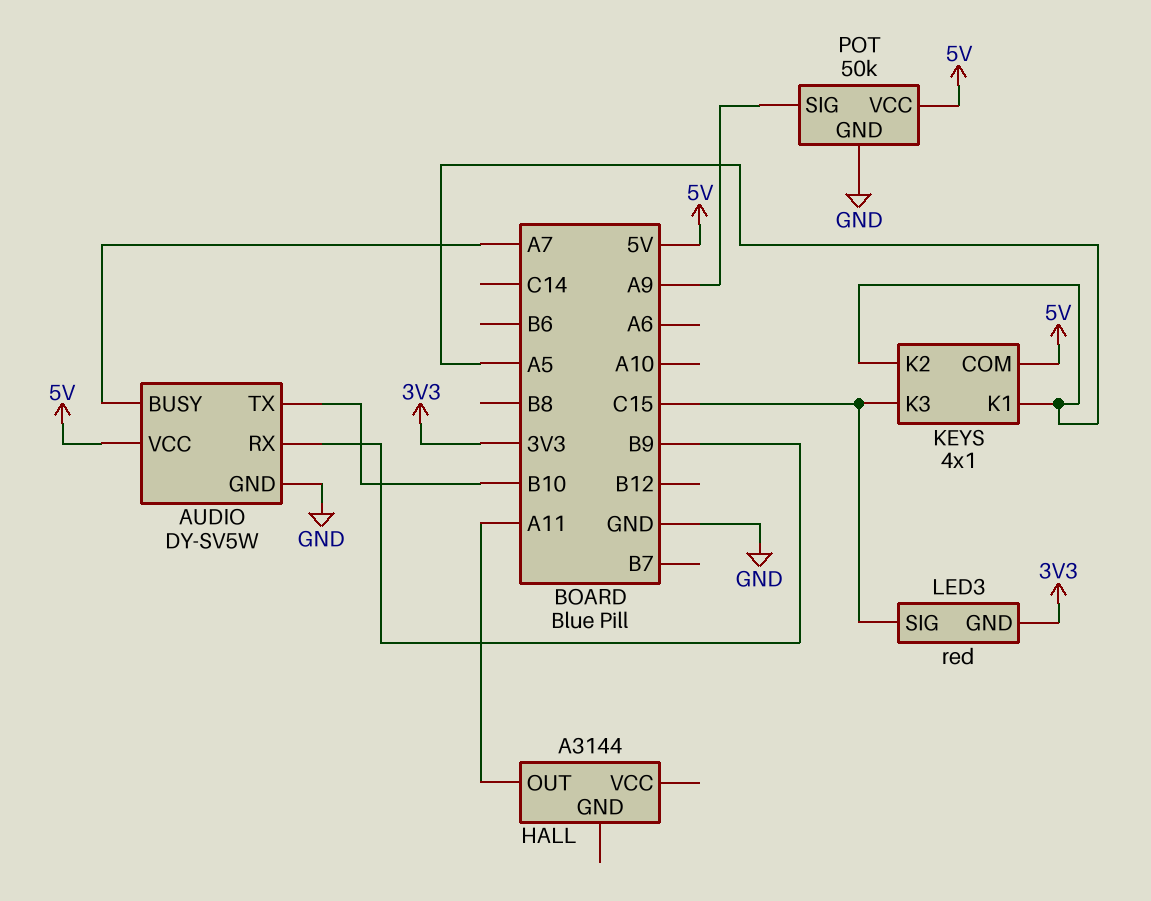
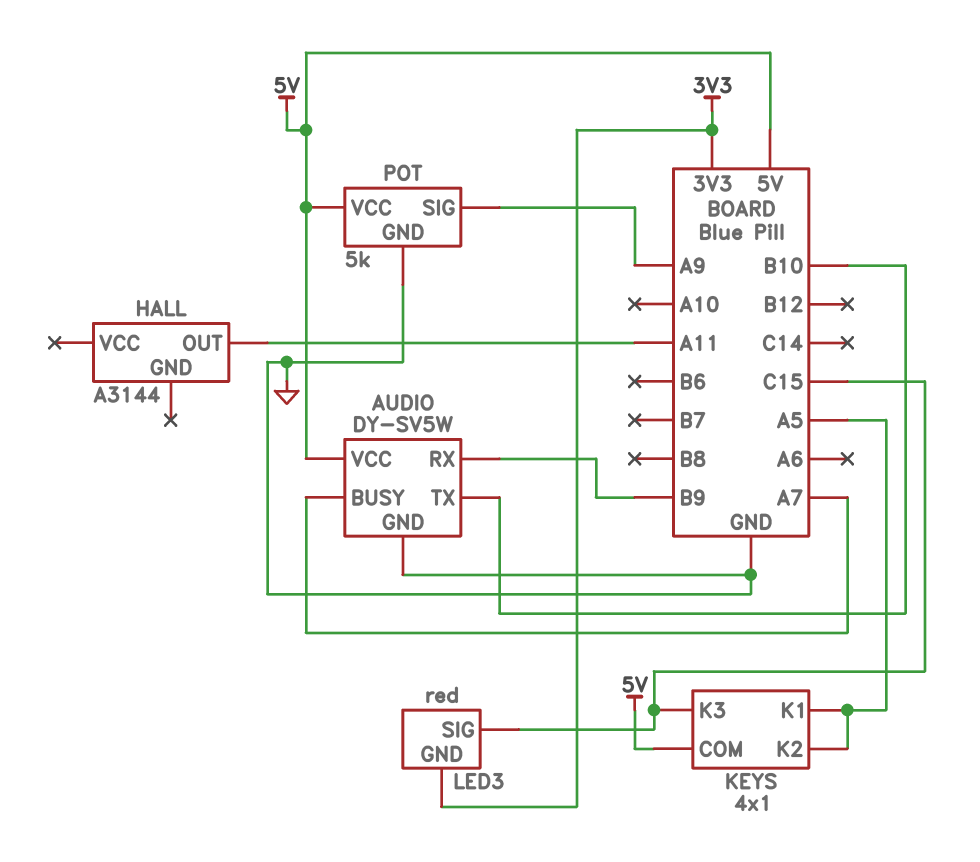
POT: 50k -> 5k

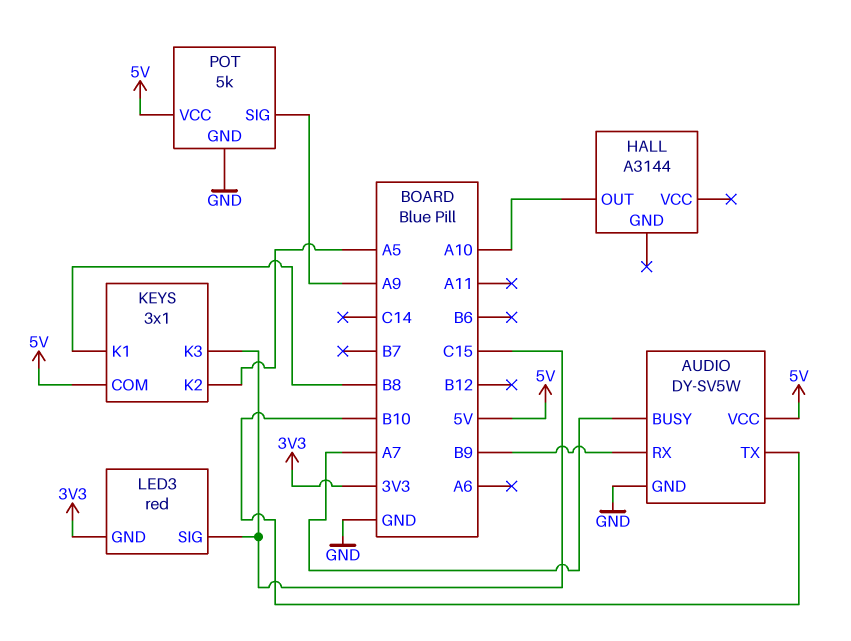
HALL pin OUT: A11 -> A10
KEYS: 4x1 -> 3x1
KEYS pin K1: A5 -> B8

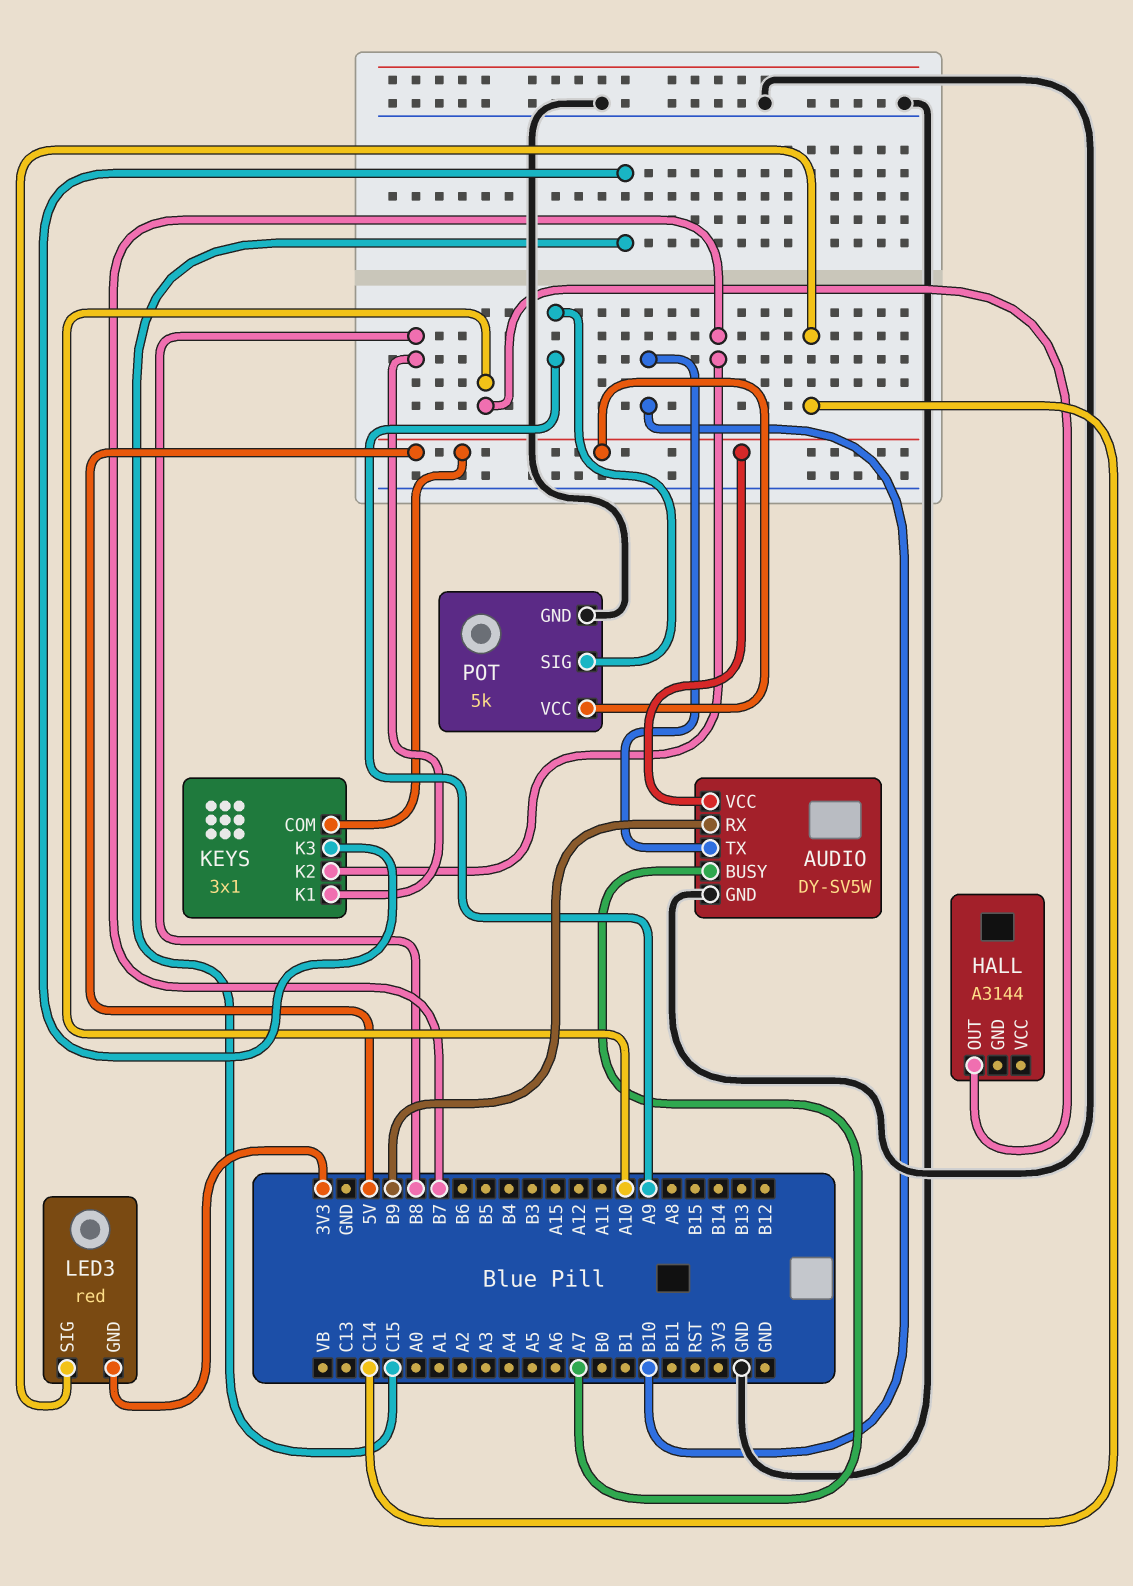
KEYS pin K2: A5 -> B7
LED3 pin SIG: C15 -> C14

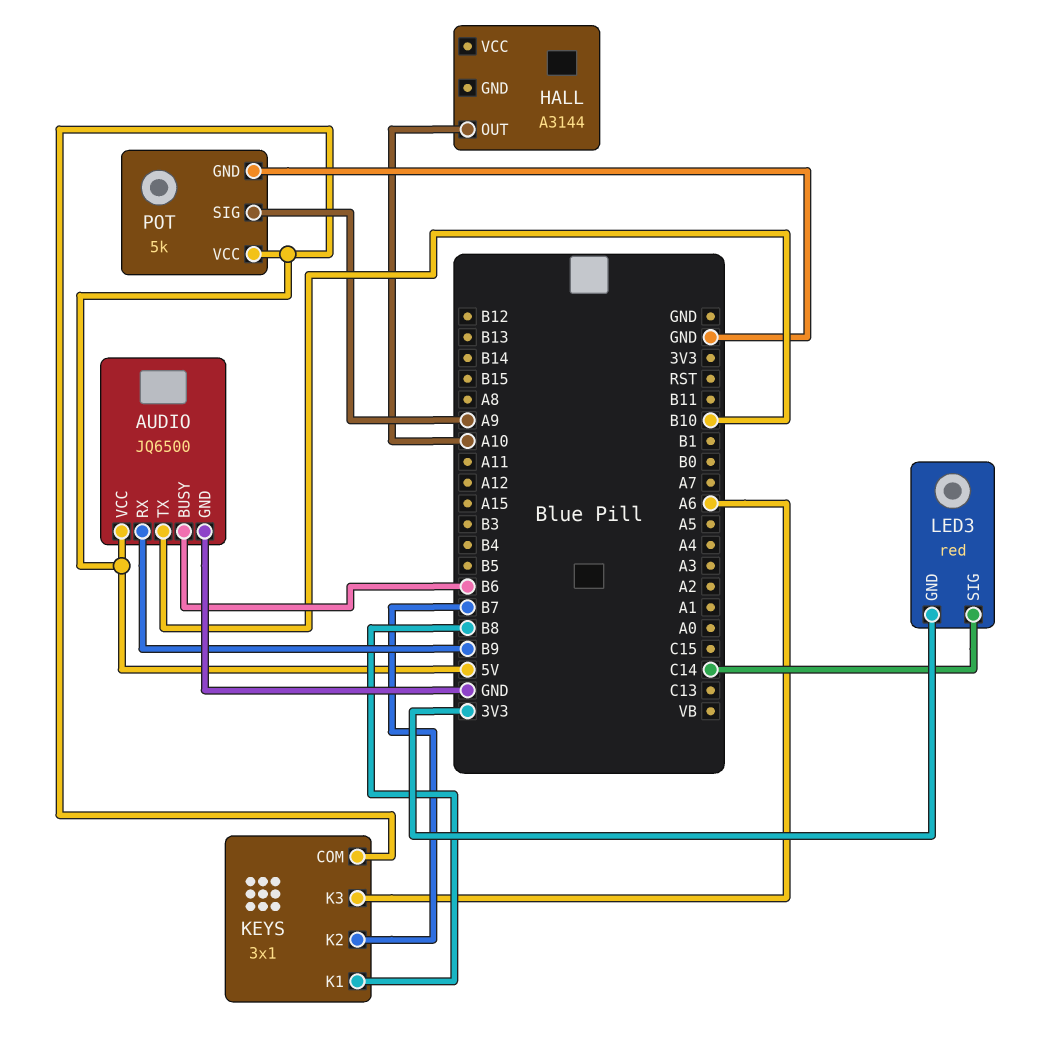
AUDIO: DY-SV5W -> JQ6500
AUDIO pin BUSY: A7 -> B6
KEYS pin K3: C15 -> A6

